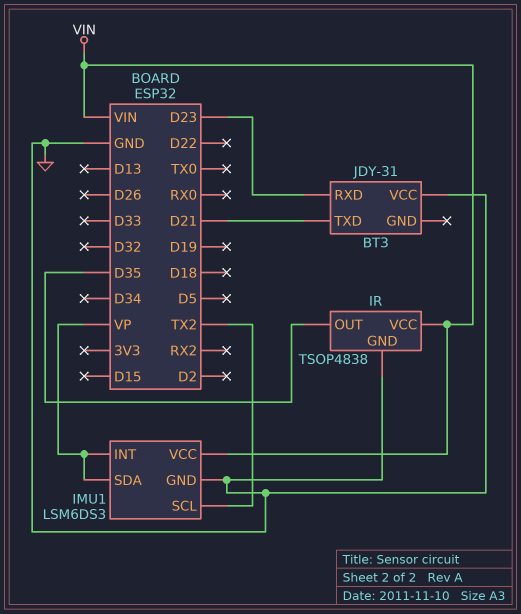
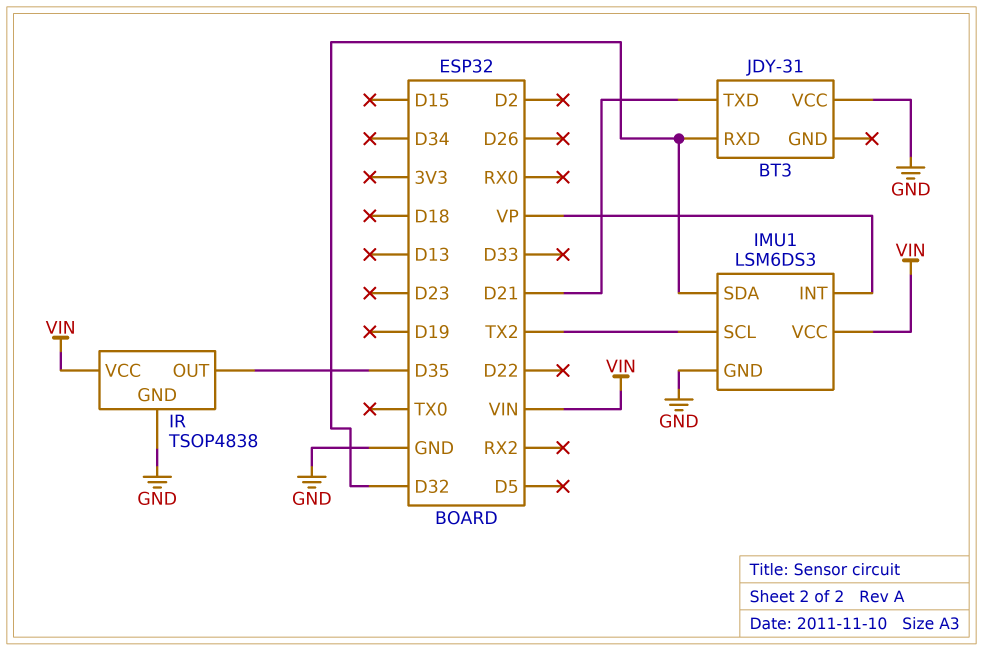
BT3 pin RXD: D23 -> D32
IMU1 pin SDA: VP -> D32

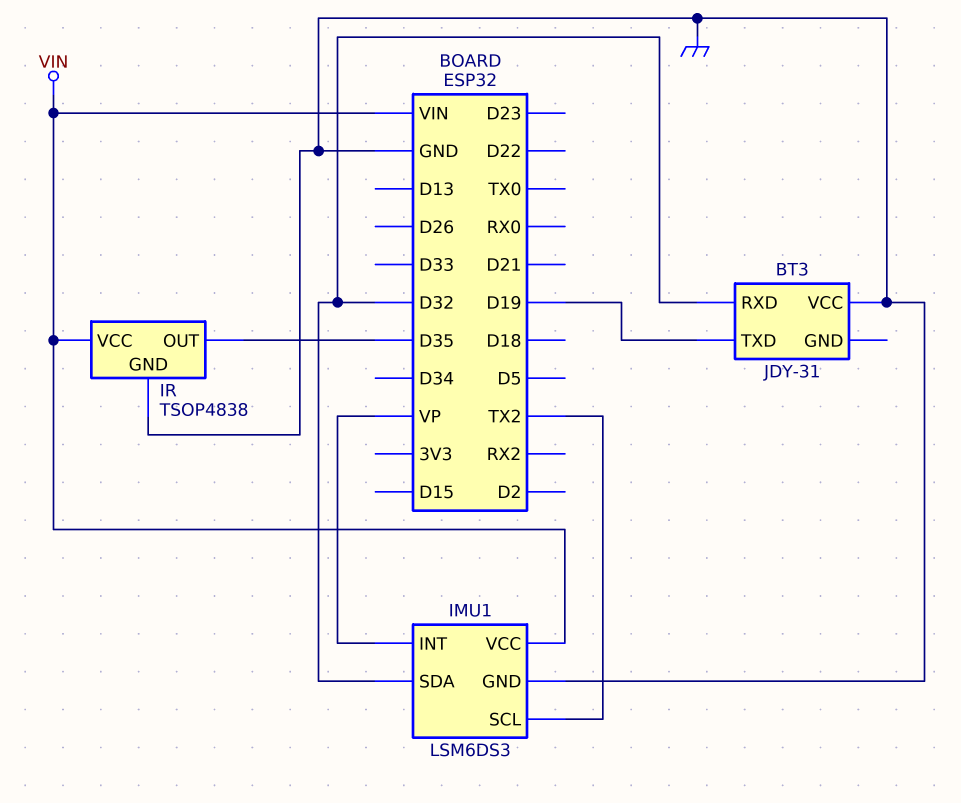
BT3 pin TXD: D21 -> D19

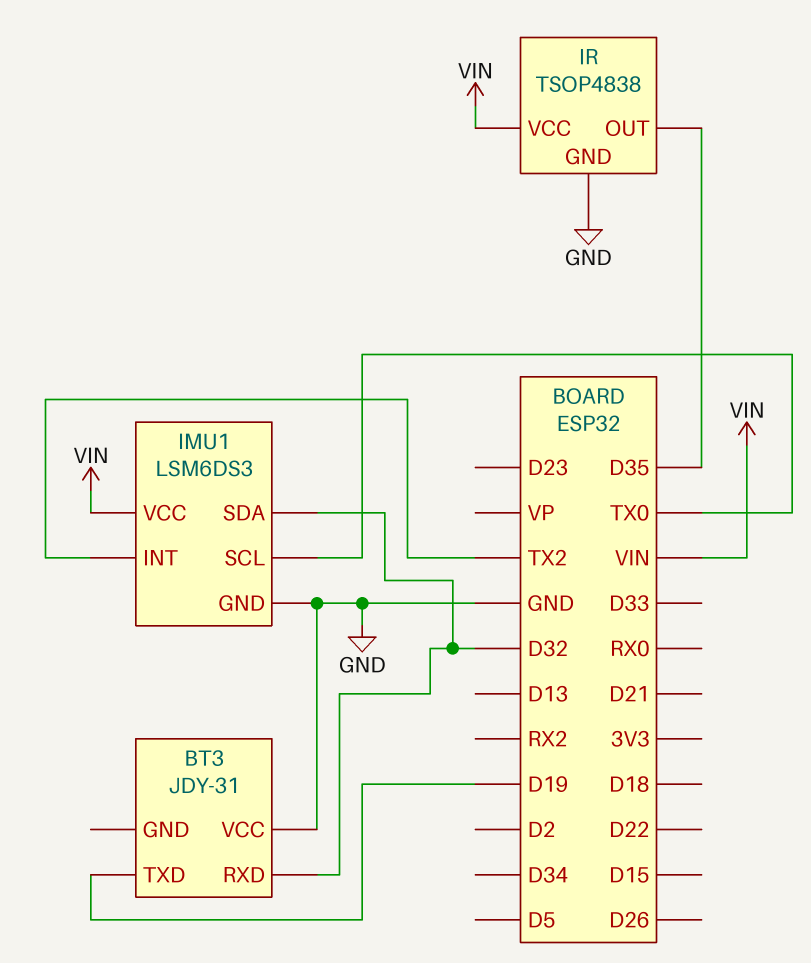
IMU1 pin INT: VP -> TX2
IMU1 pin SCL: TX2 -> TX0

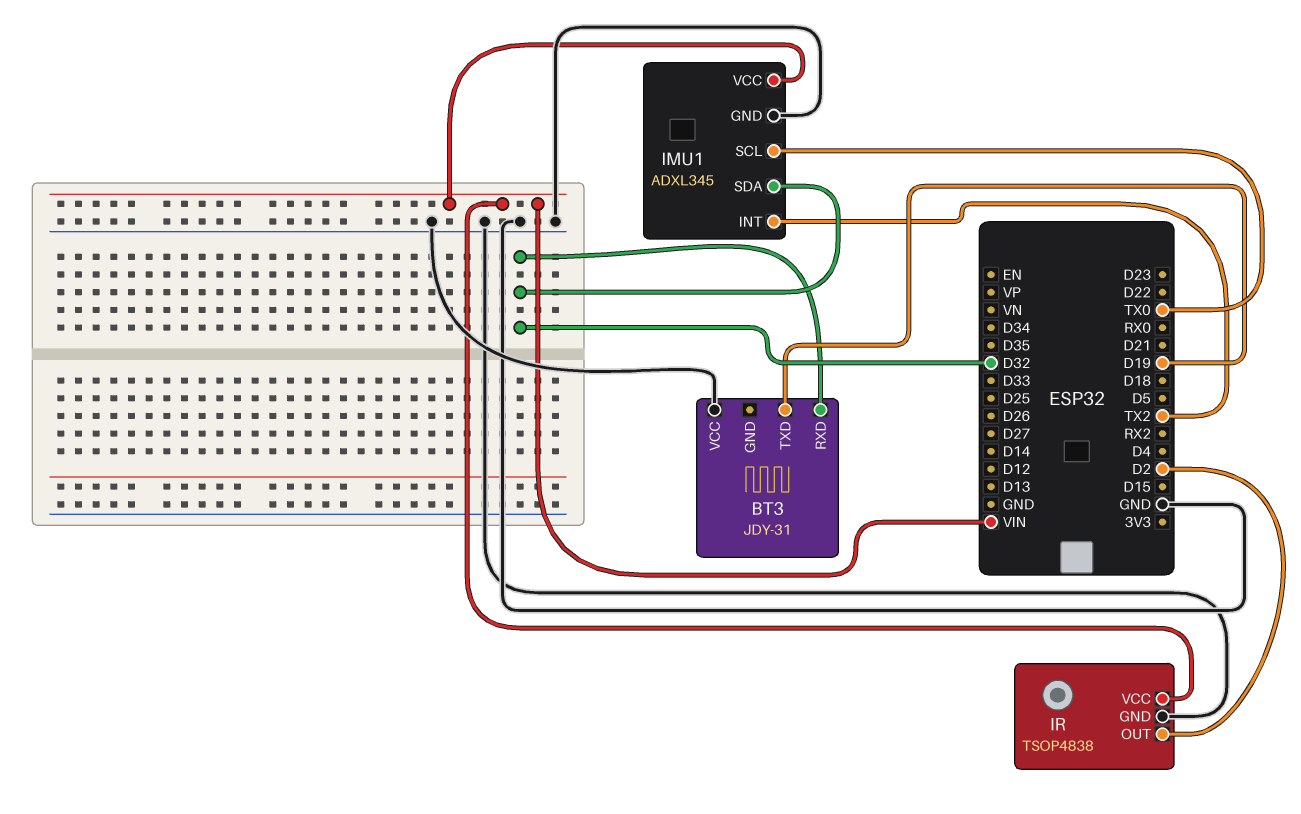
IMU1: LSM6DS3 -> ADXL345
IR pin OUT: D35 -> D2

